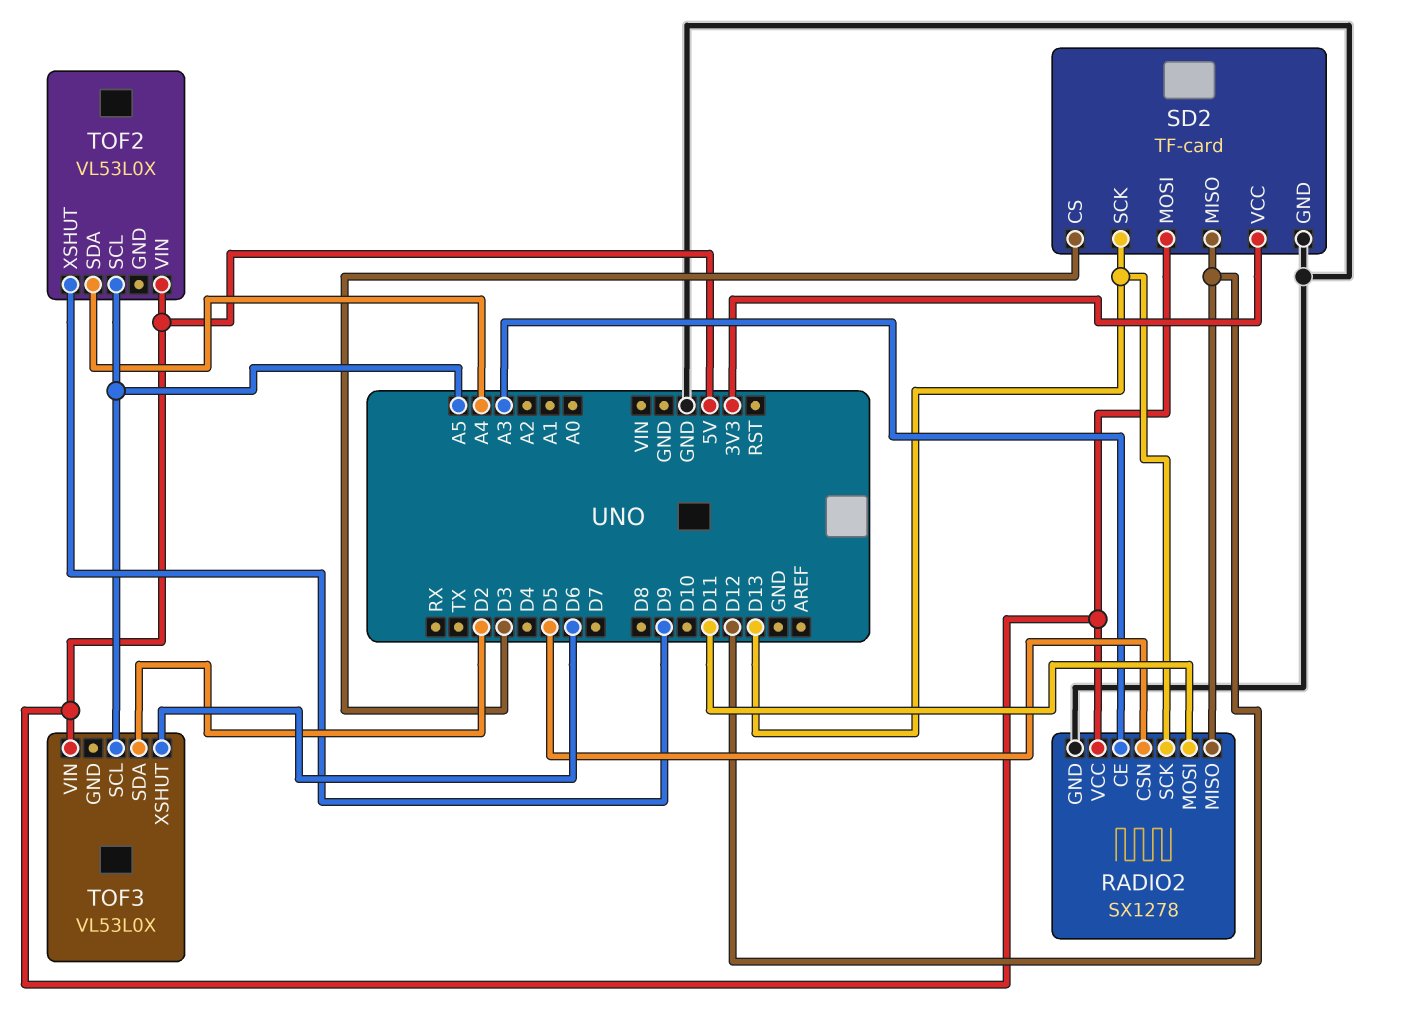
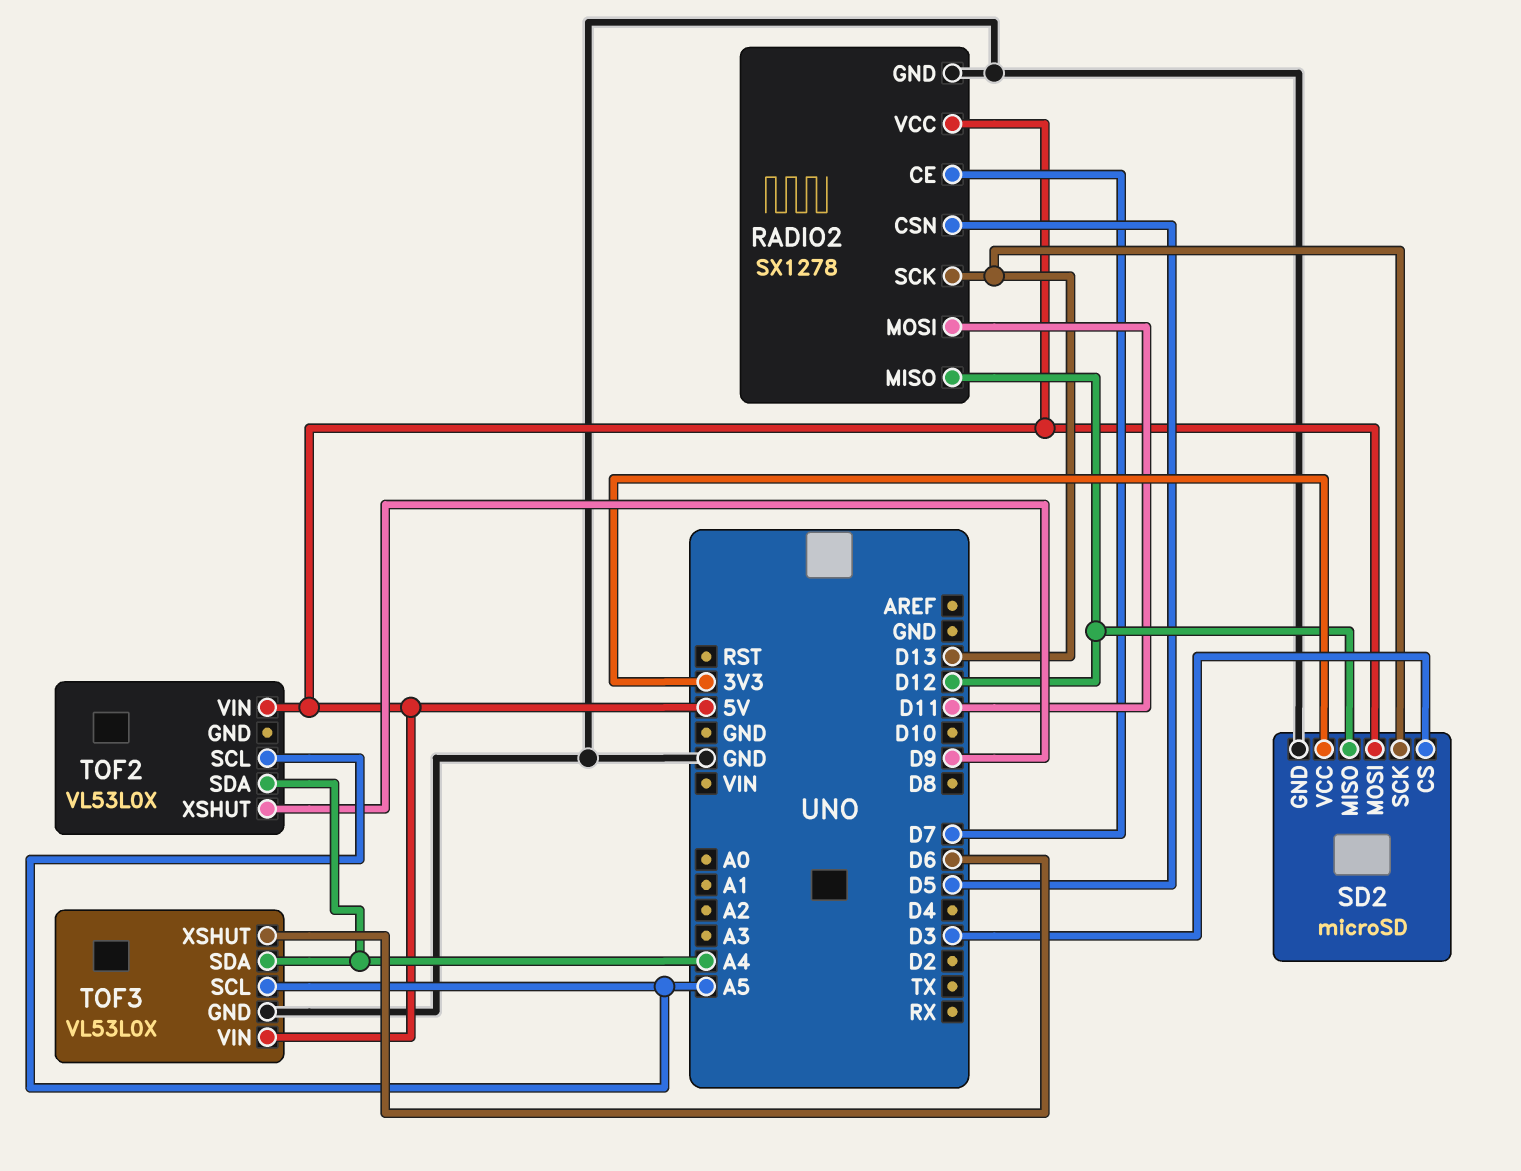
RADIO2 pin CE: A3 -> D7
SD2: TF-card -> microSD
TOF3 pin GND: none -> GND
TOF3 pin SDA: D2 -> A4

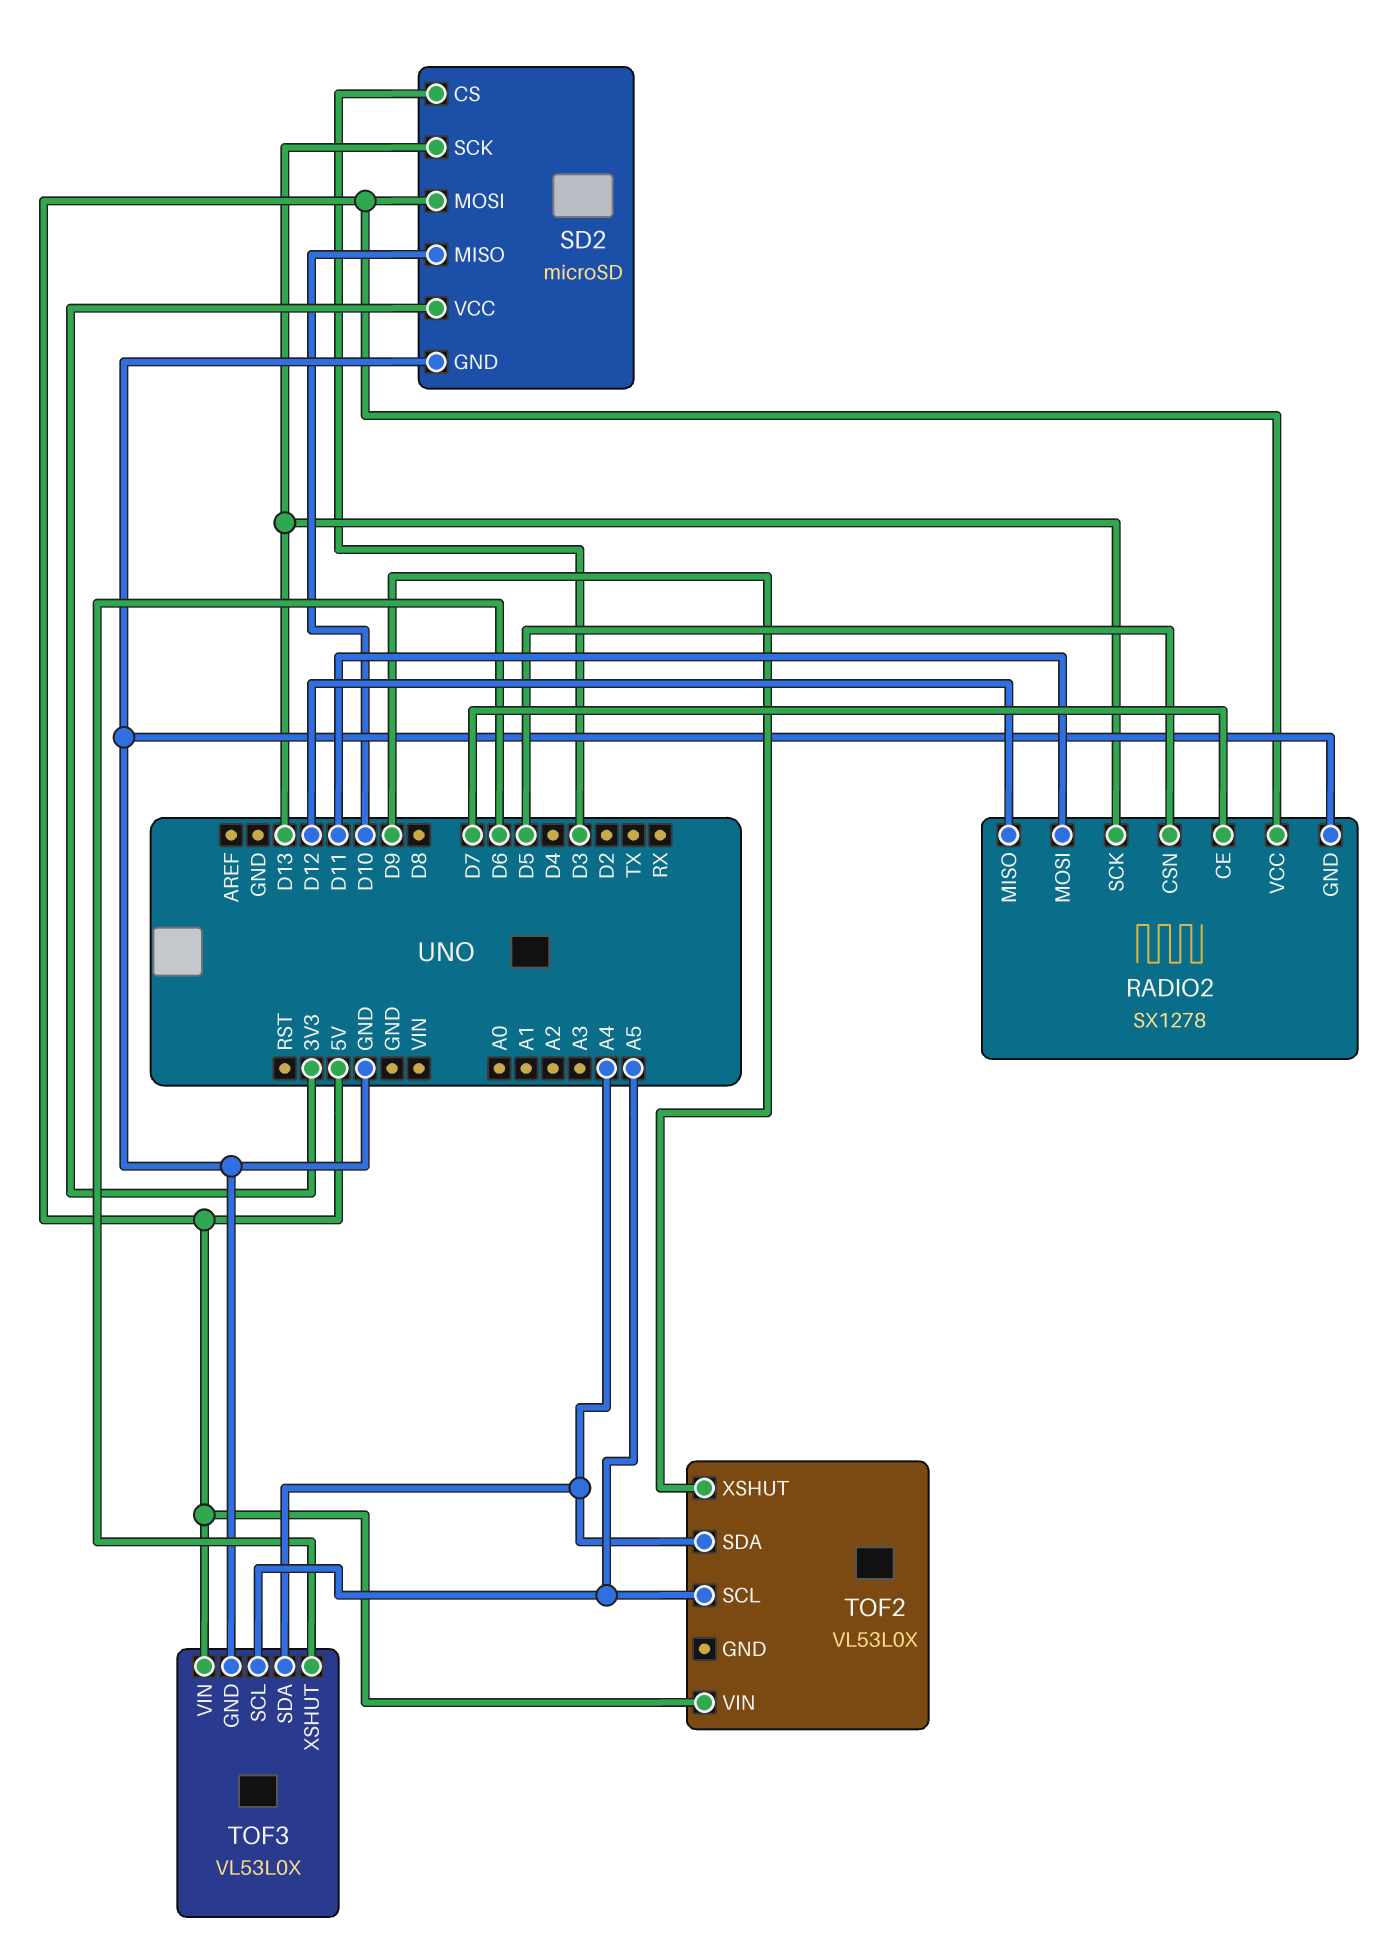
SD2 pin MISO: D12 -> D10

